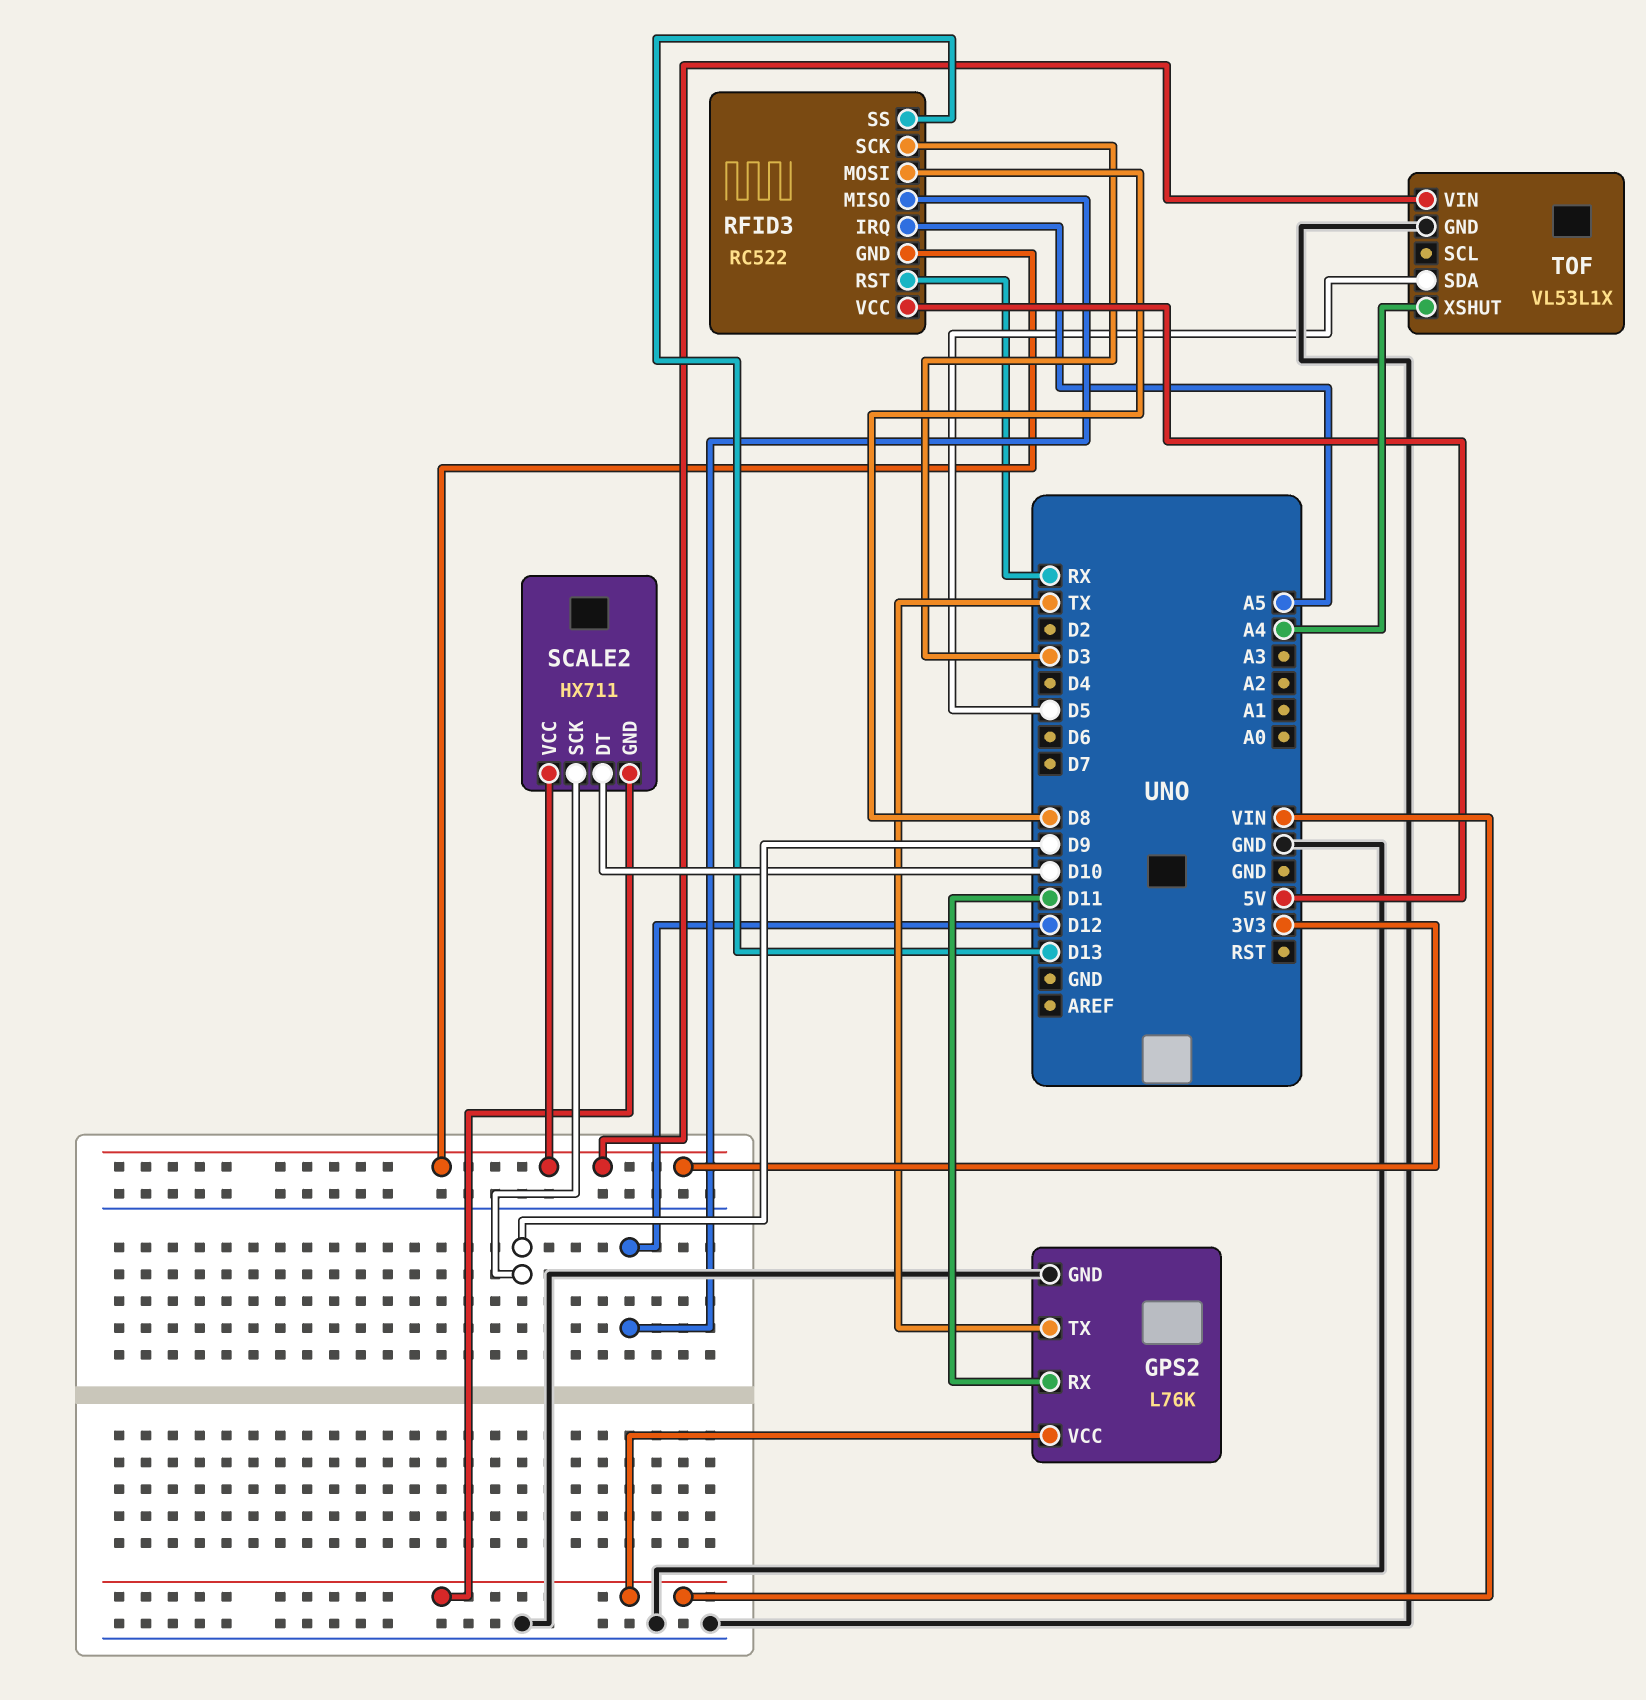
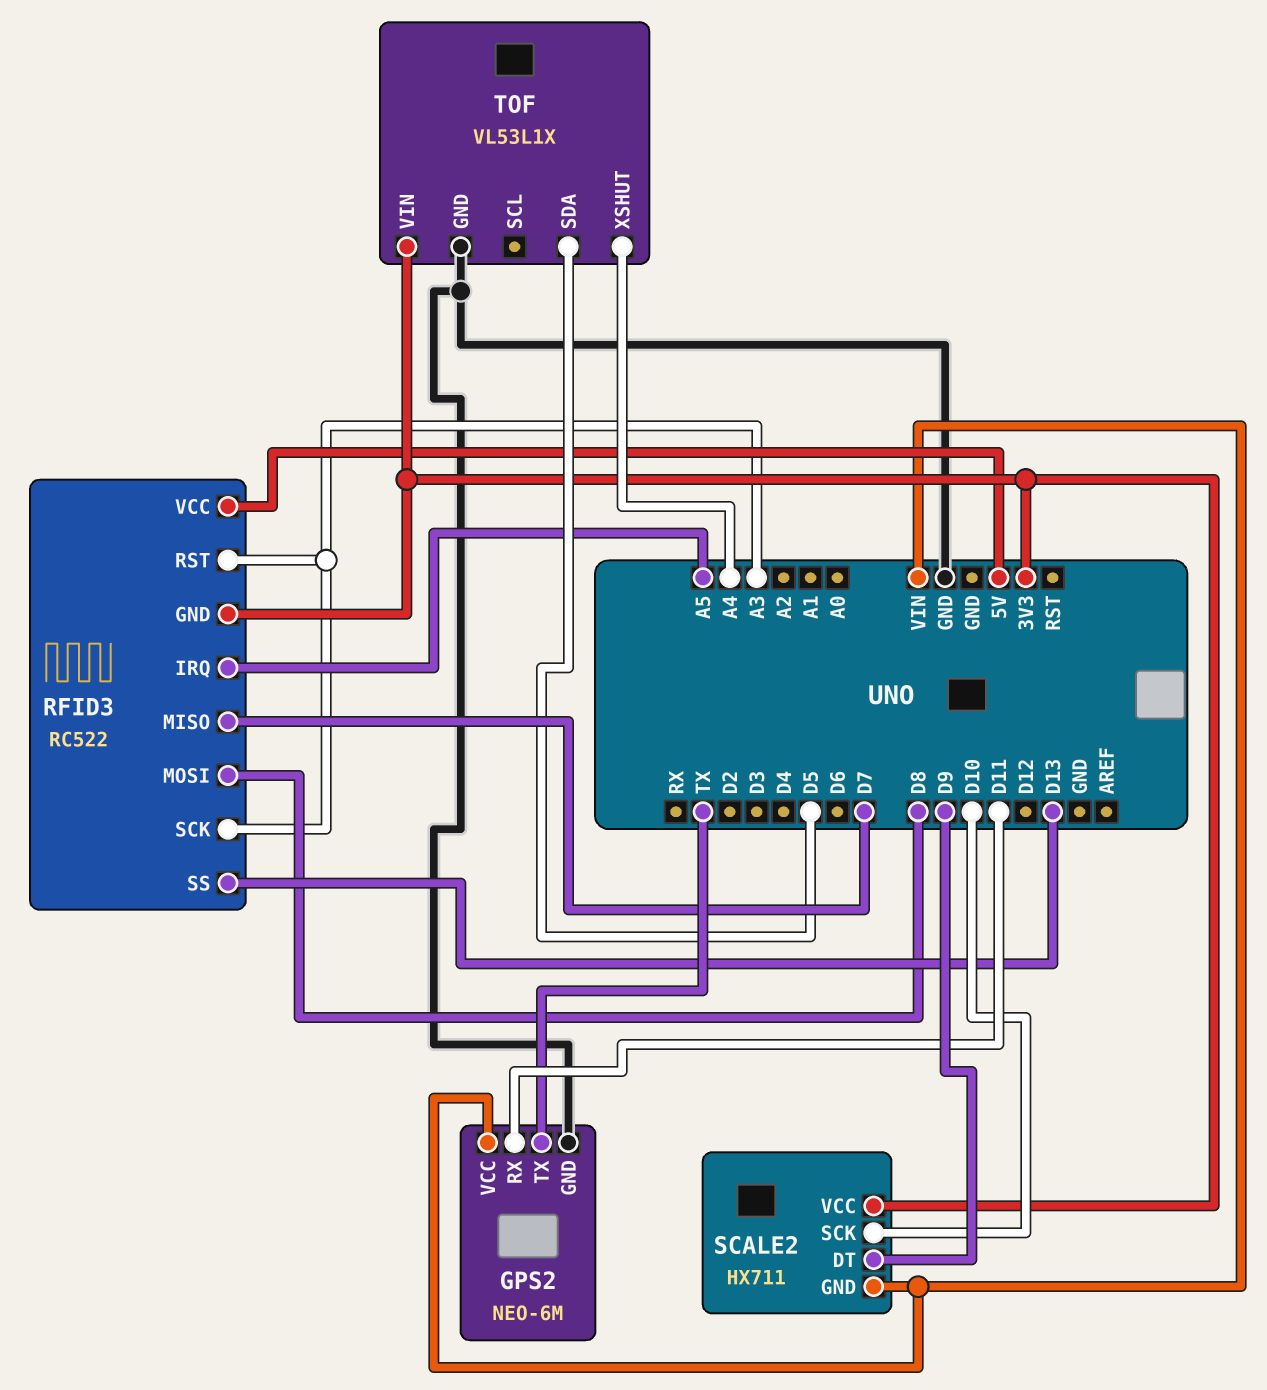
GPS2: L76K -> NEO-6M
RFID3 pin MISO: D12 -> D7
RFID3 pin RST: RX -> A3
RFID3 pin SCK: D3 -> A3
SCALE2 pin DT: D10 -> D9
SCALE2 pin SCK: D9 -> D10

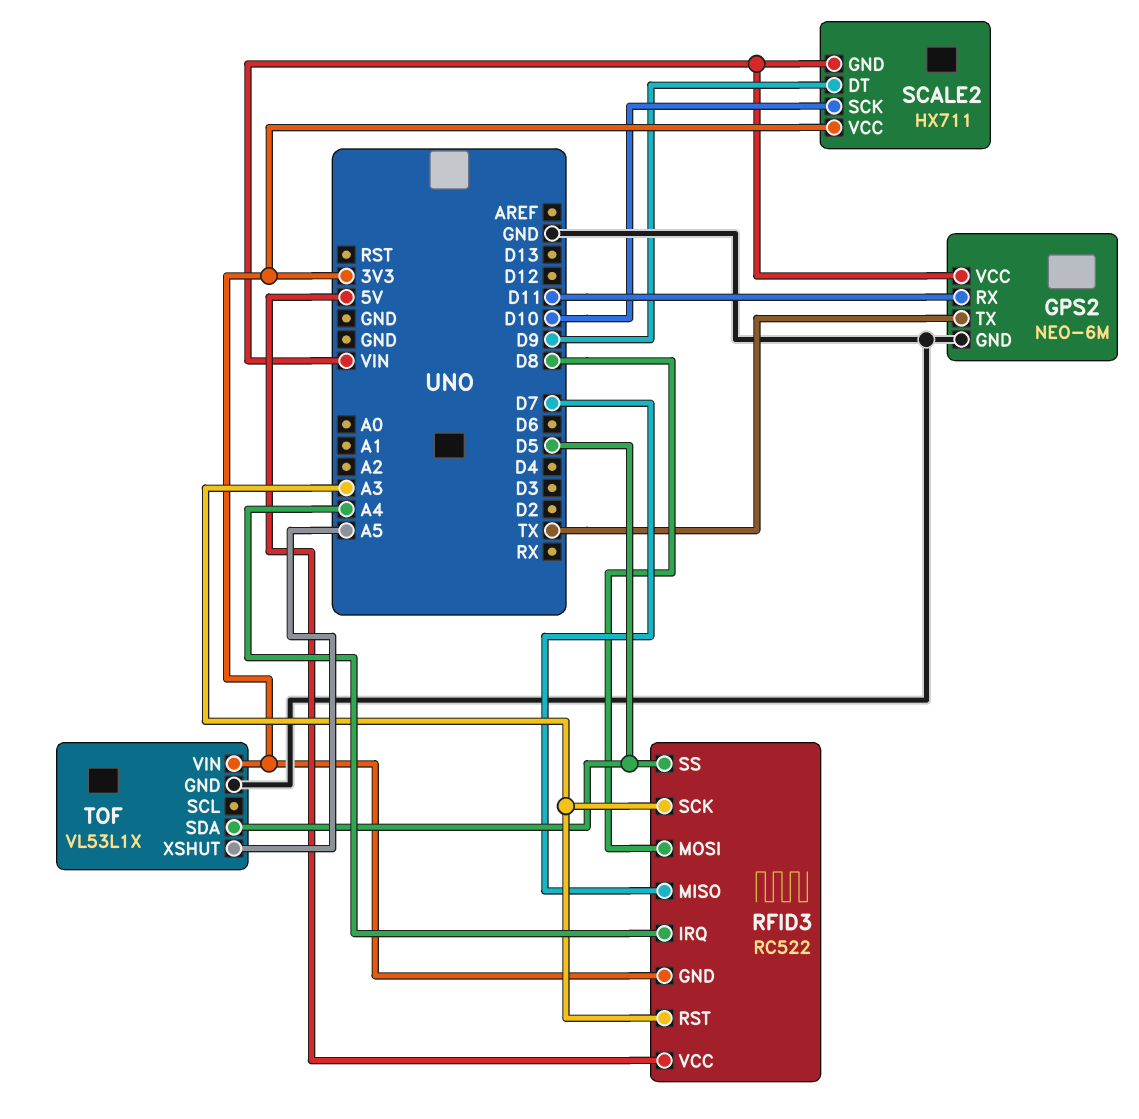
RFID3 pin IRQ: A5 -> A4
RFID3 pin SS: D13 -> D5
TOF pin XSHUT: A4 -> A5

